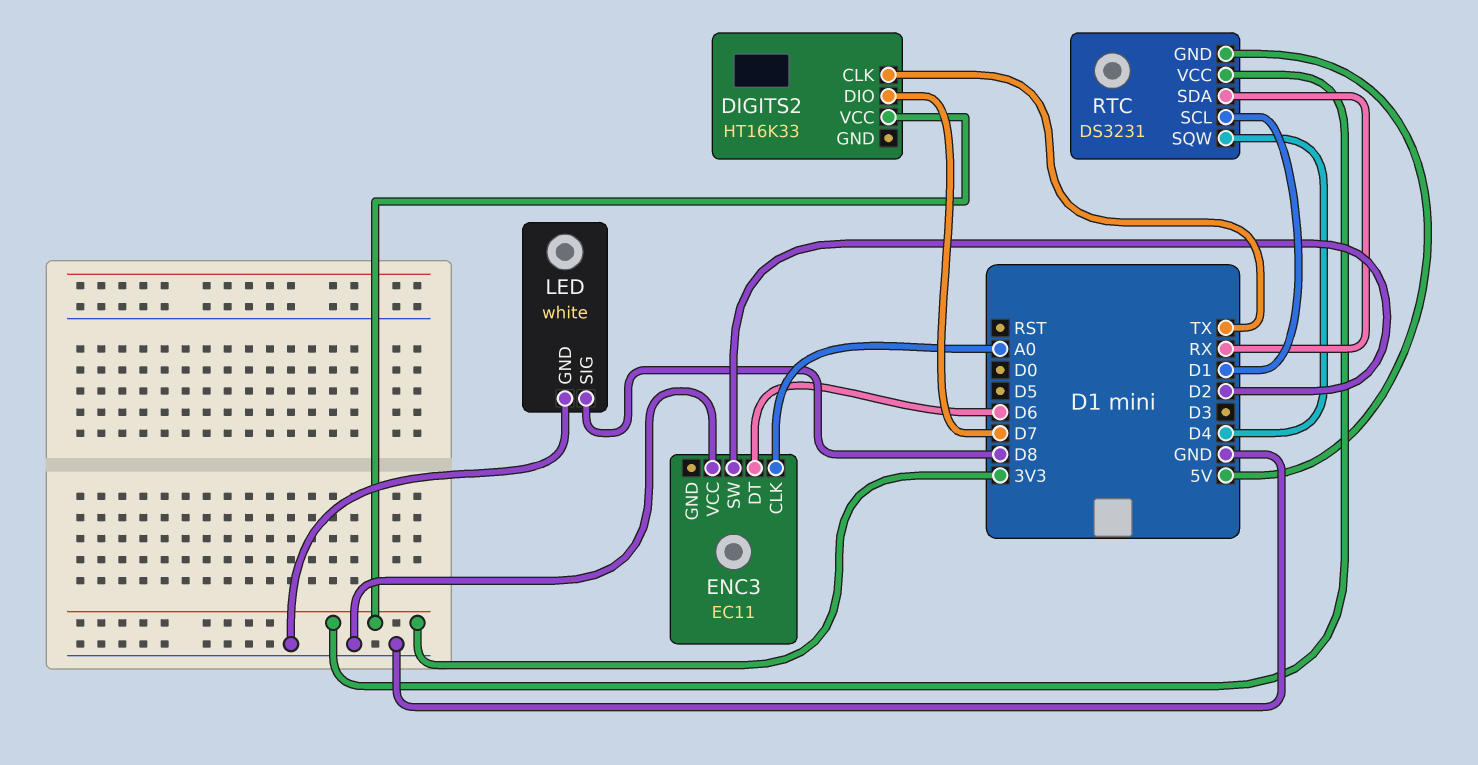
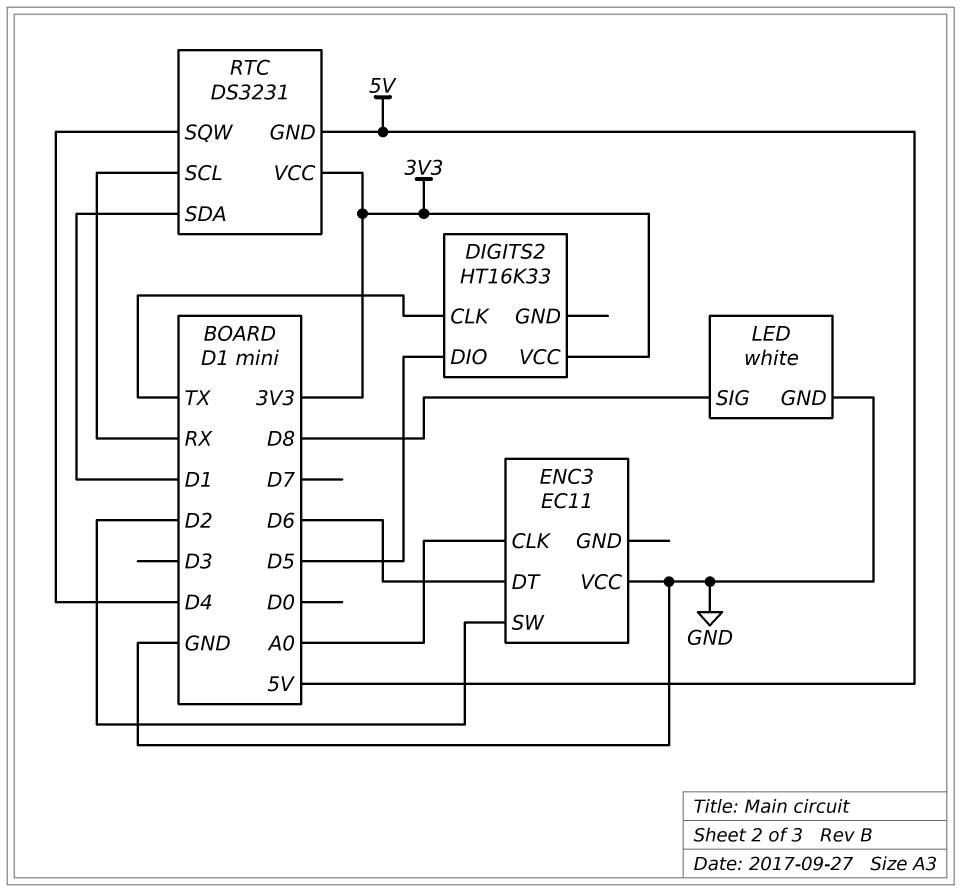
DIGITS2 pin DIO: D7 -> D5
RTC pin SCL: D1 -> RX
RTC pin SDA: RX -> D1

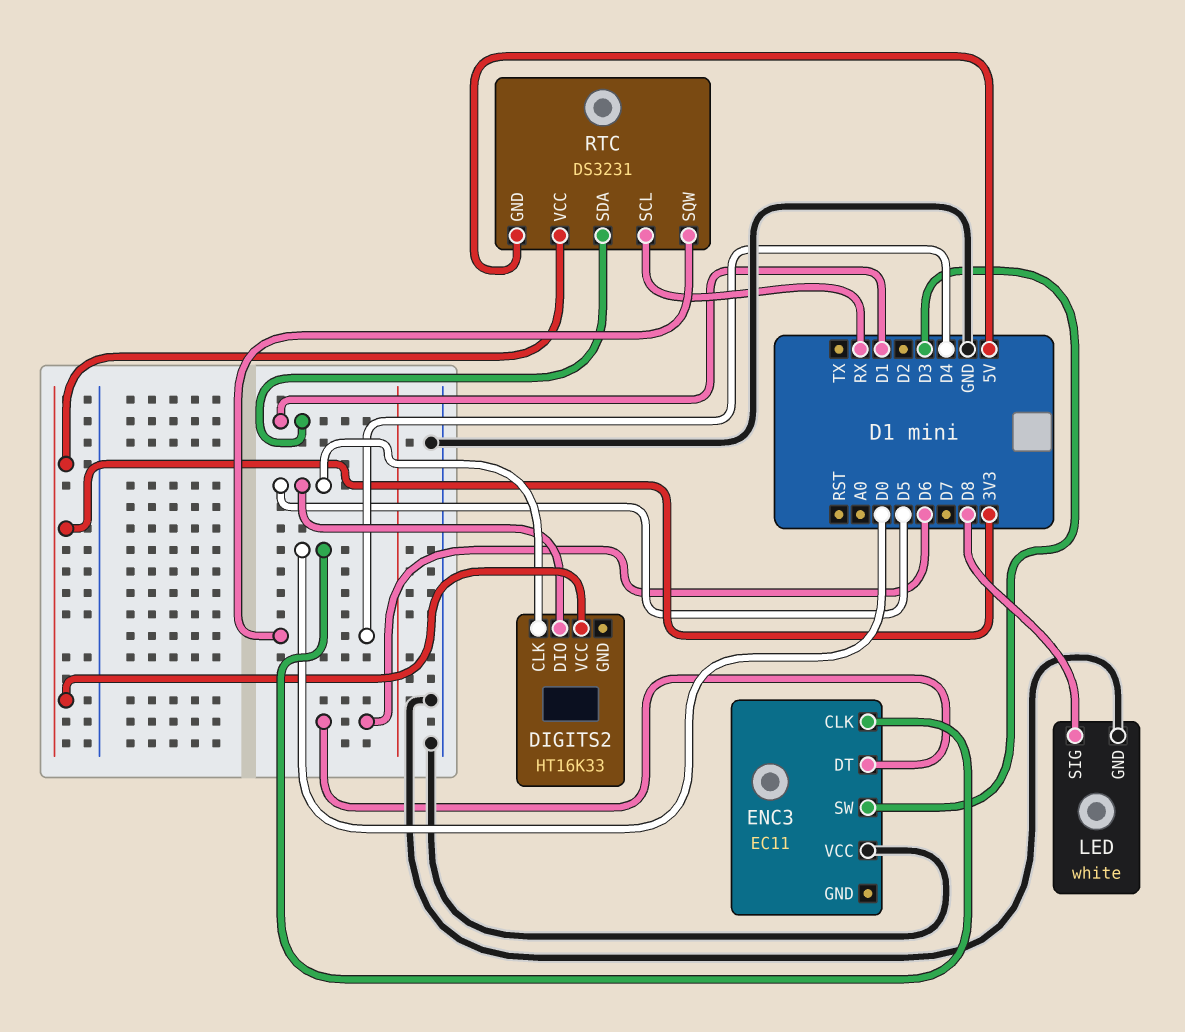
DIGITS2 pin CLK: TX -> D5
ENC3 pin CLK: A0 -> D0
ENC3 pin SW: D2 -> D3

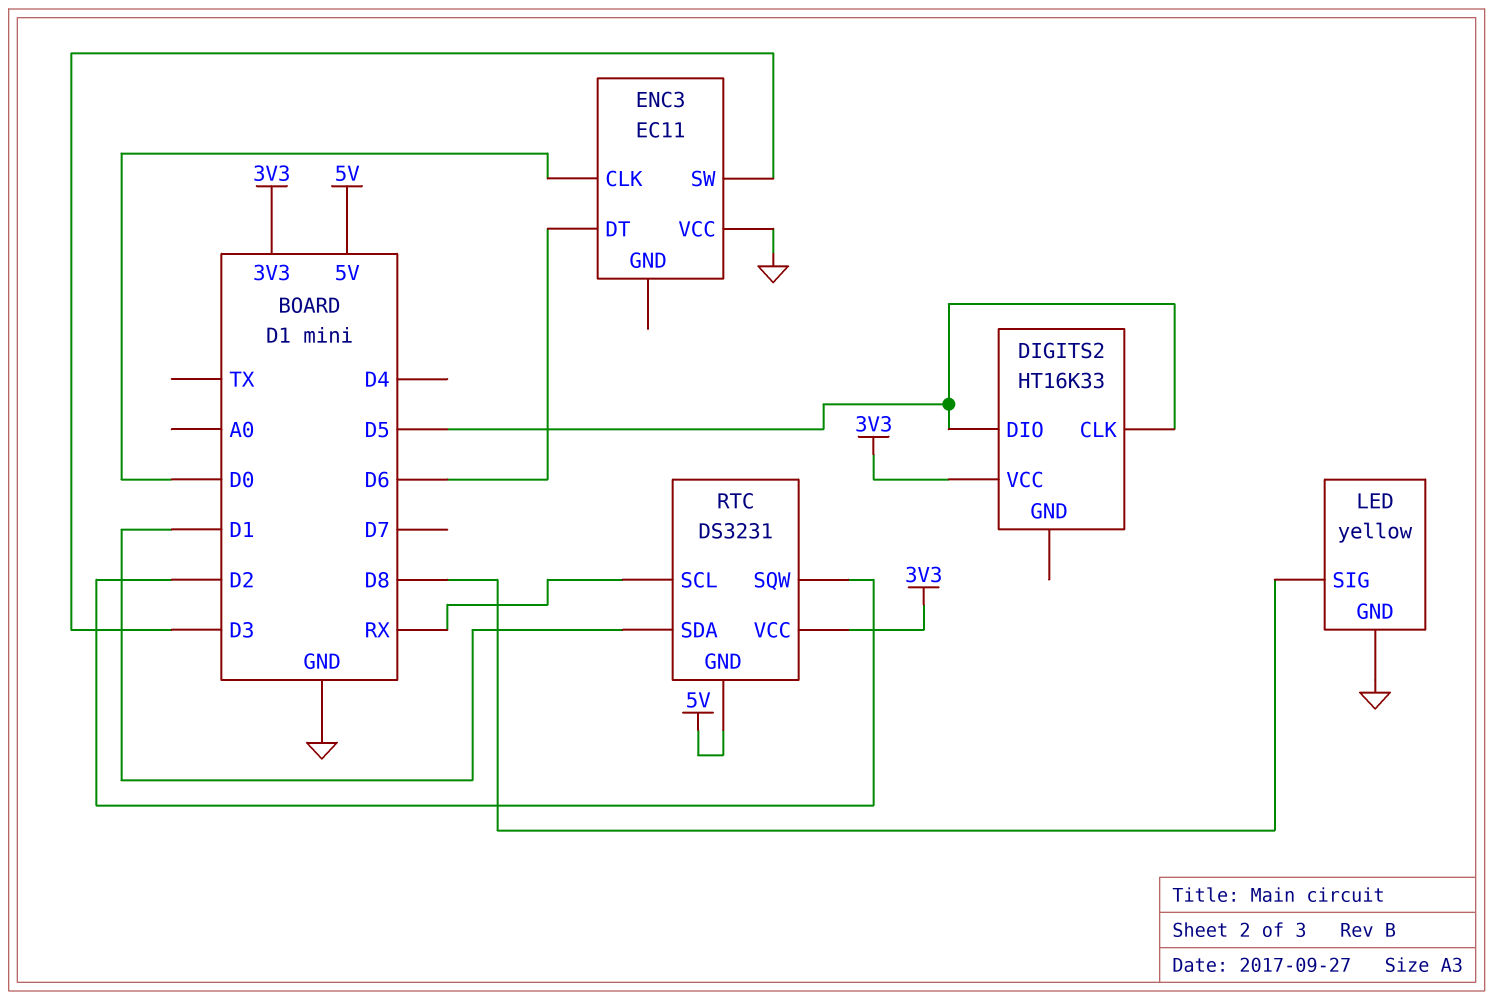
LED: white -> yellow
RTC pin SQW: D4 -> D2

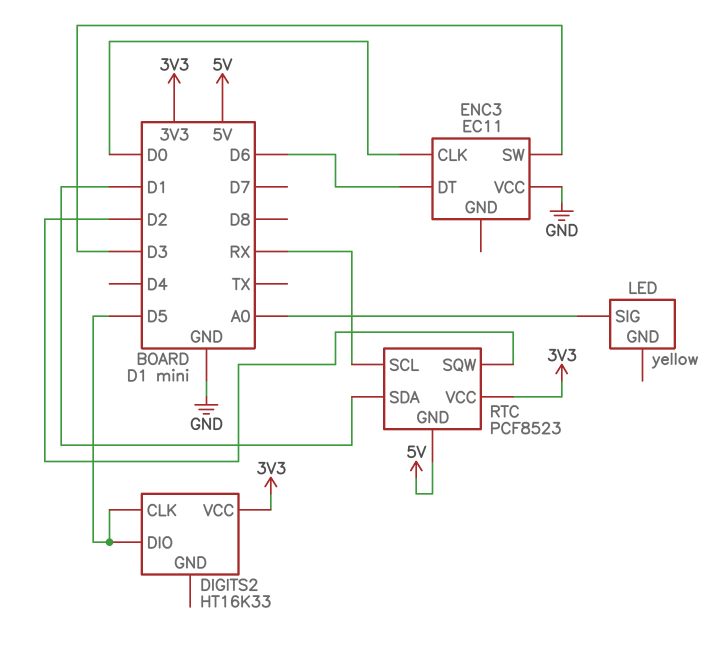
LED pin GND: GND -> none
LED pin SIG: D8 -> A0
RTC: DS3231 -> PCF8523

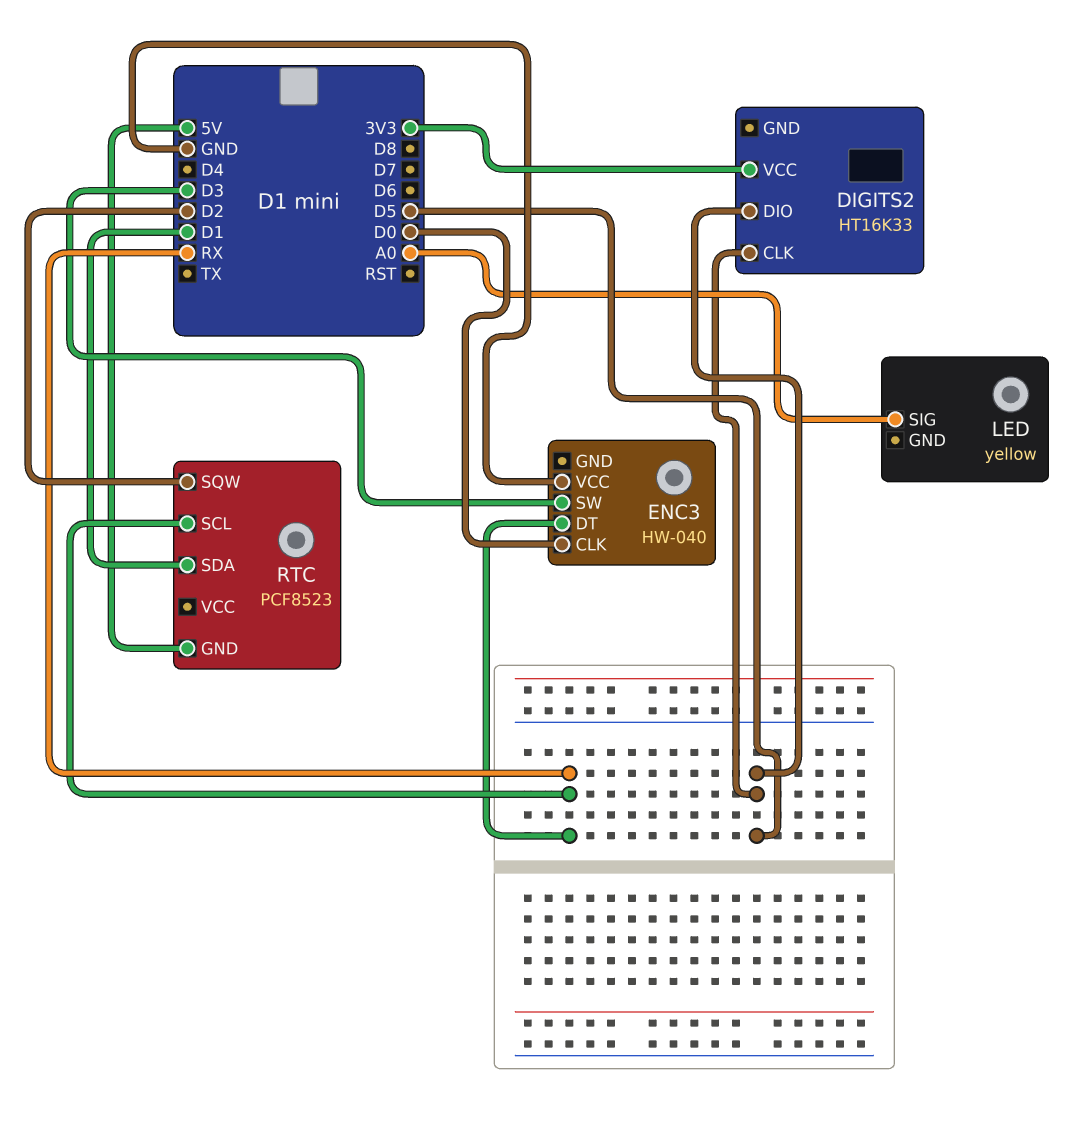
ENC3: EC11 -> HW-040
ENC3 pin DT: D6 -> RX
RTC pin VCC: 3V3 -> none

